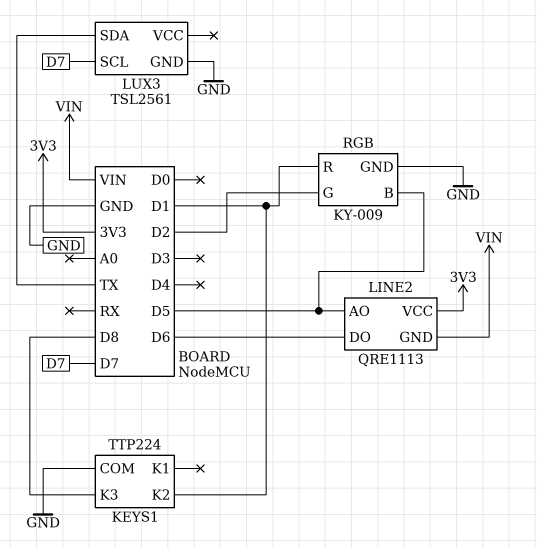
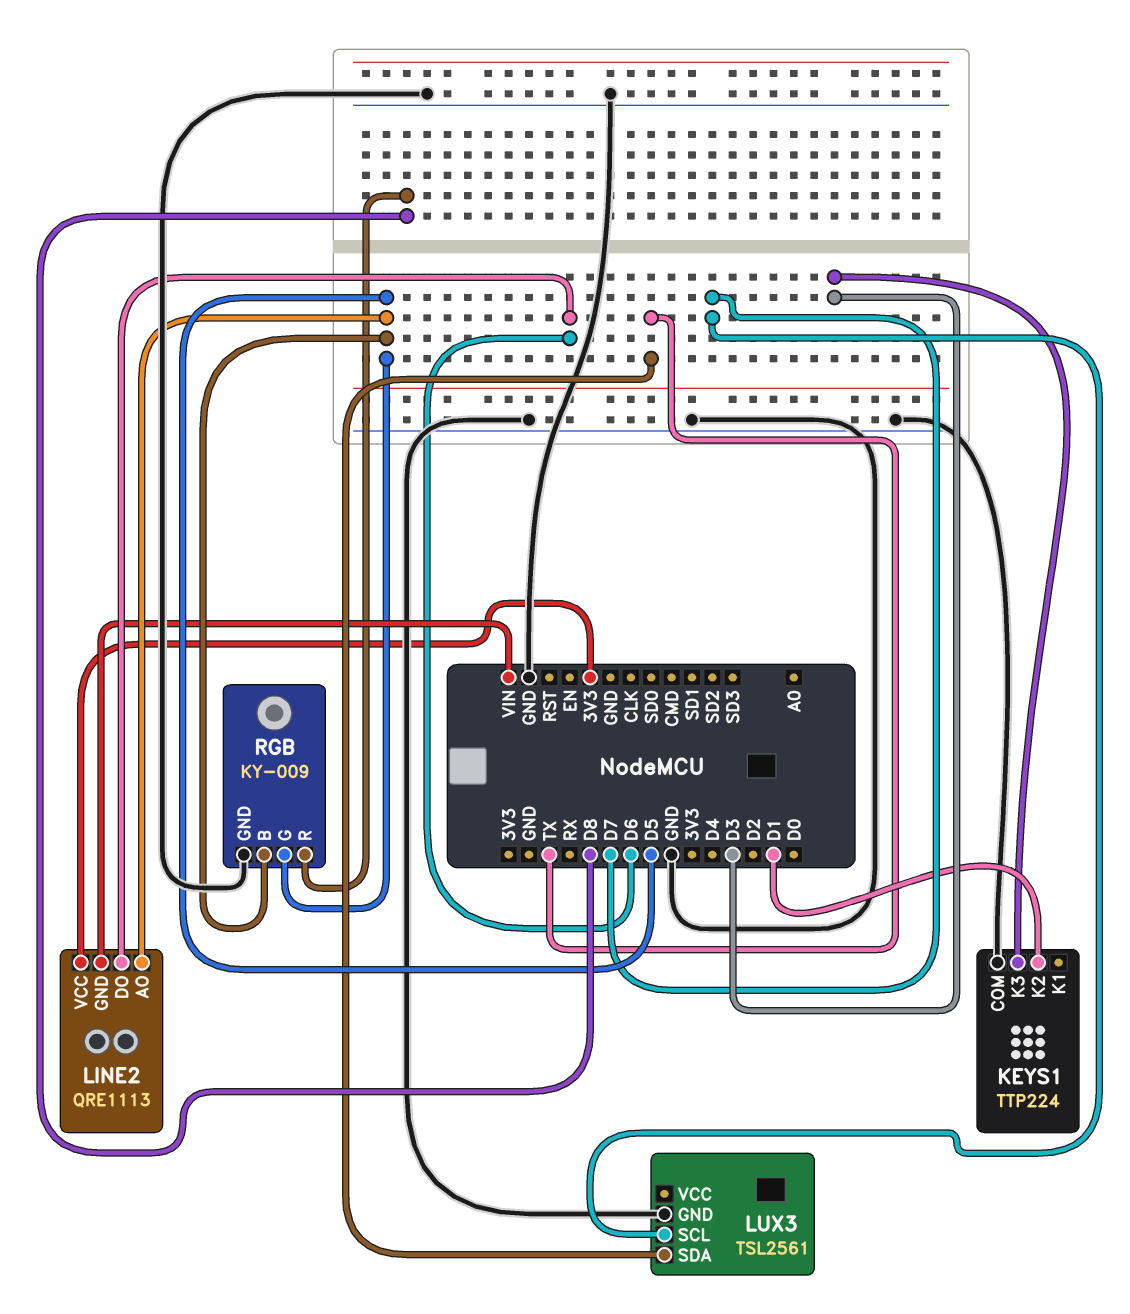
KEYS1 pin K3: D8 -> D3
RGB pin G: D2 -> D5
RGB pin R: D1 -> D8

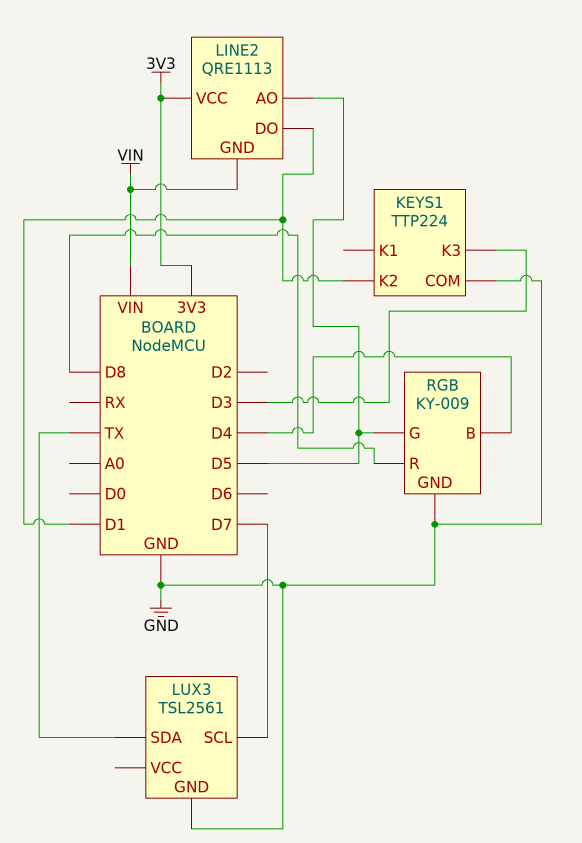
LINE2 pin DO: D6 -> D1
RGB pin B: D5 -> D4

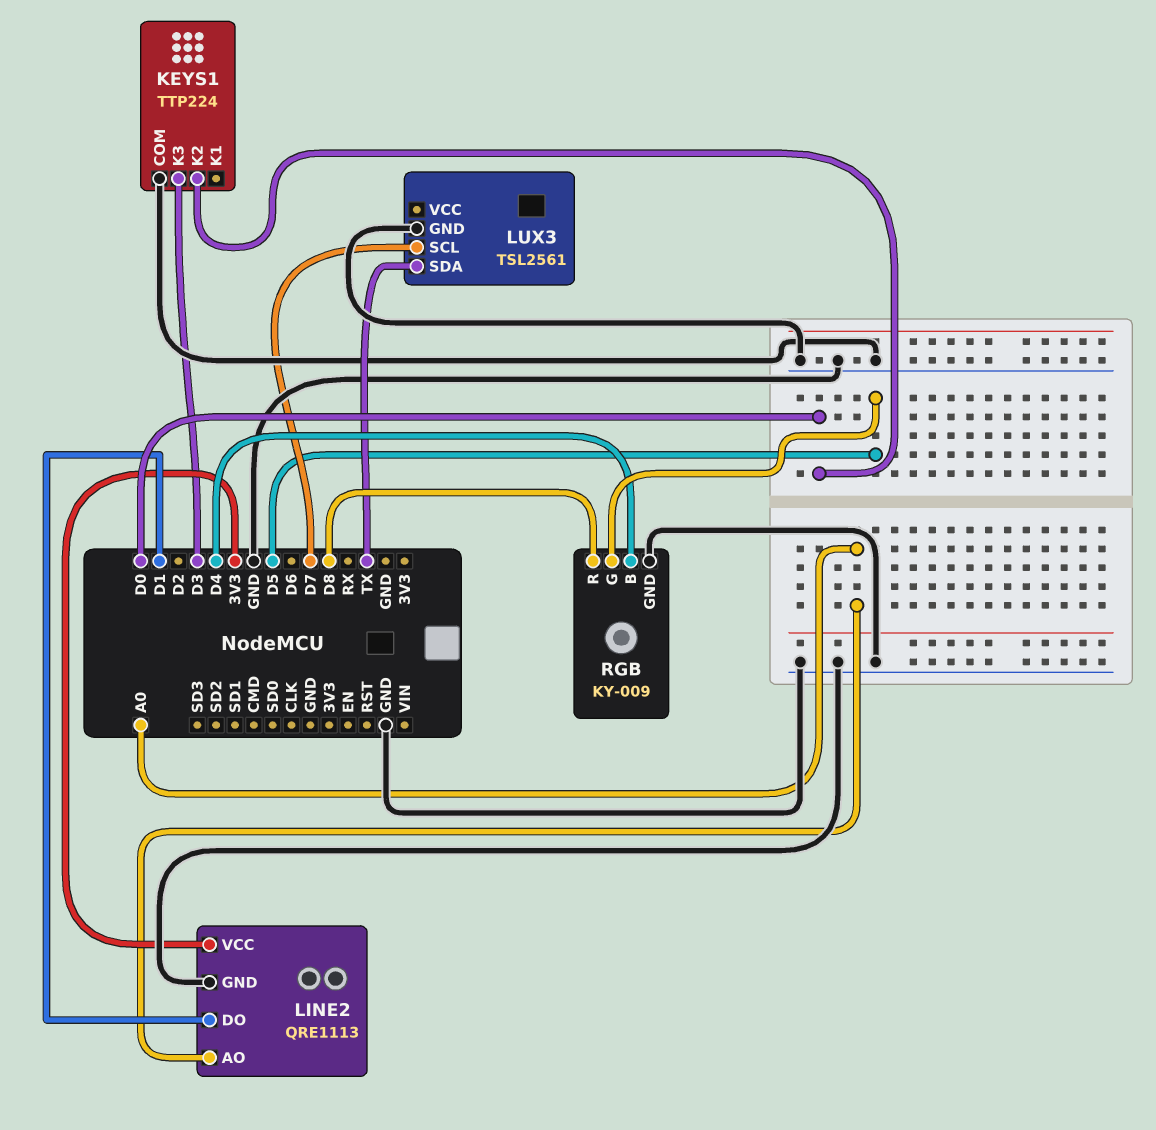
KEYS1 pin K2: D1 -> D0
LINE2 pin AO: D5 -> A0
LINE2 pin GND: VIN -> GND

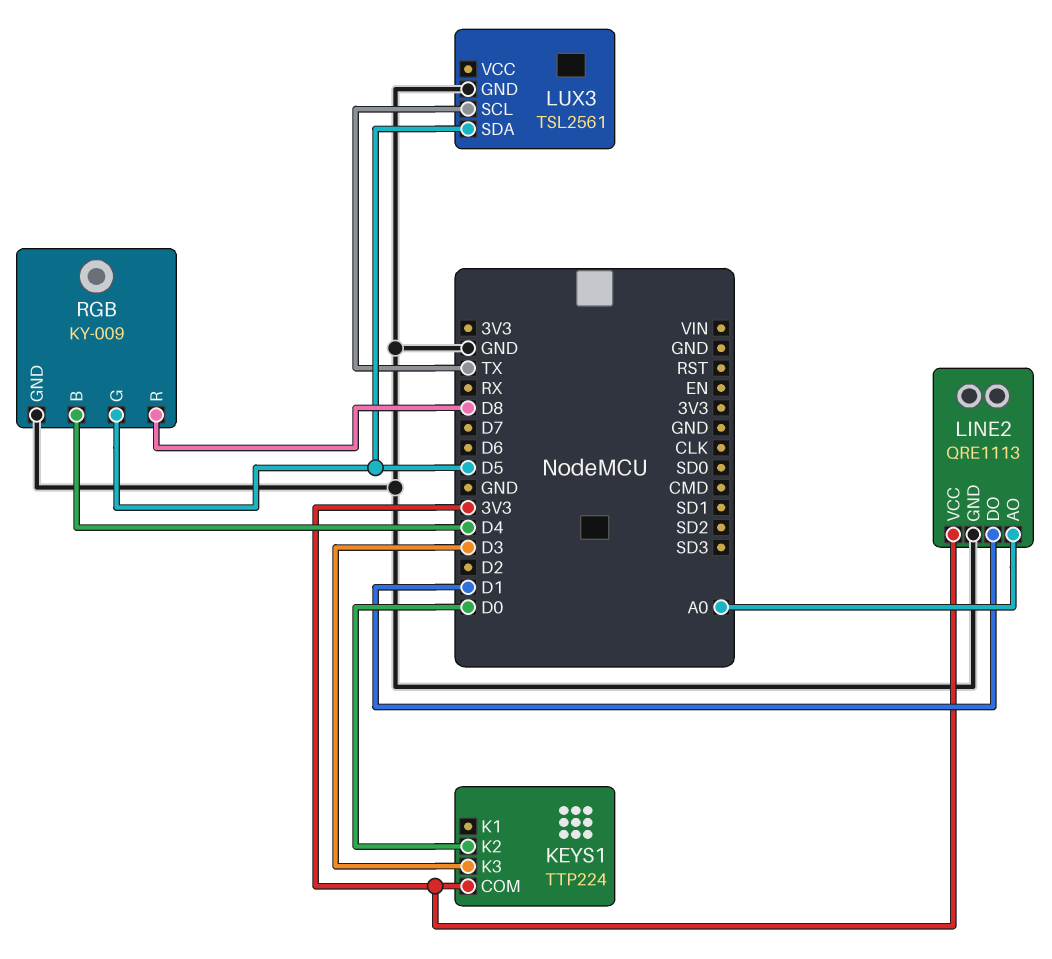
KEYS1 pin COM: GND -> 3V3
LUX3 pin SCL: D7 -> TX
LUX3 pin SDA: TX -> D5

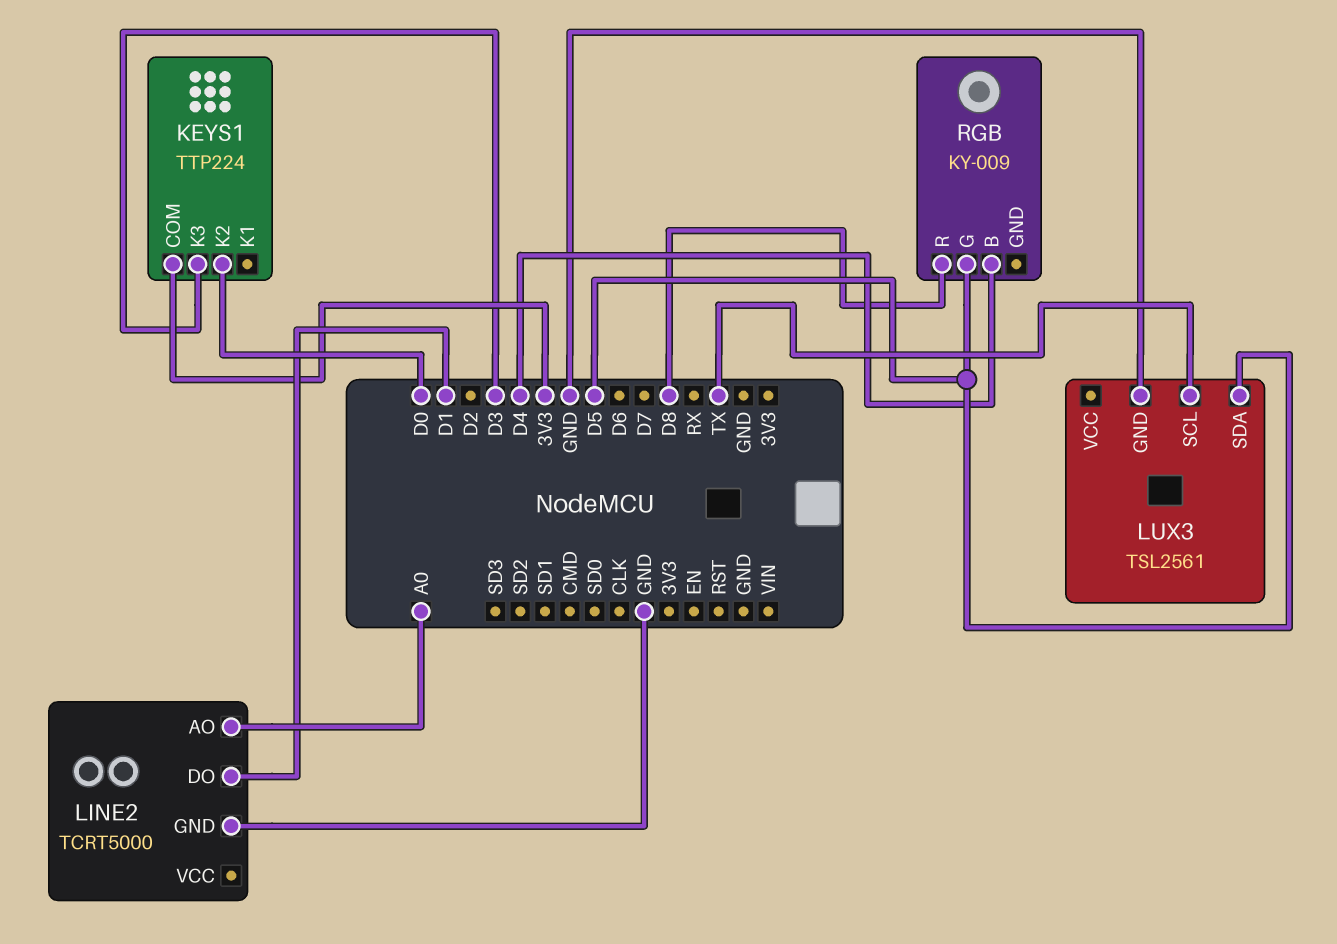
LINE2: QRE1113 -> TCRT5000
LINE2 pin VCC: 3V3 -> none
RGB pin GND: GND -> none

